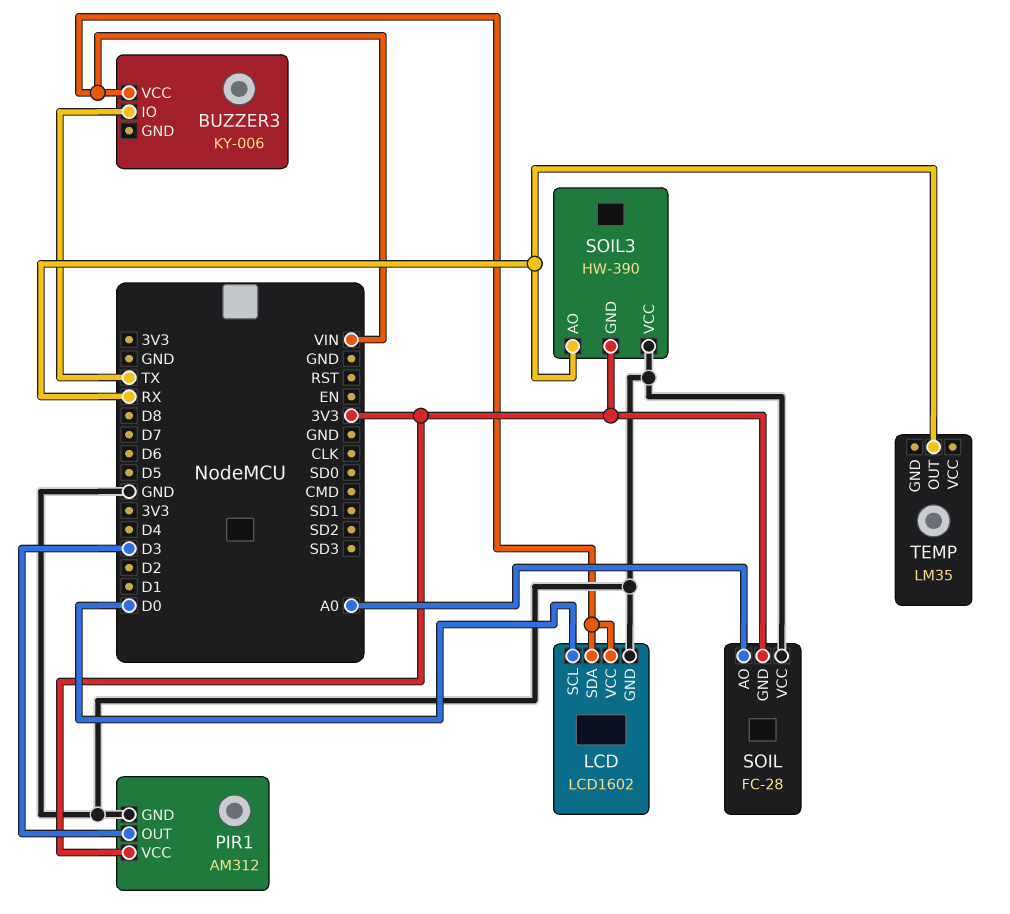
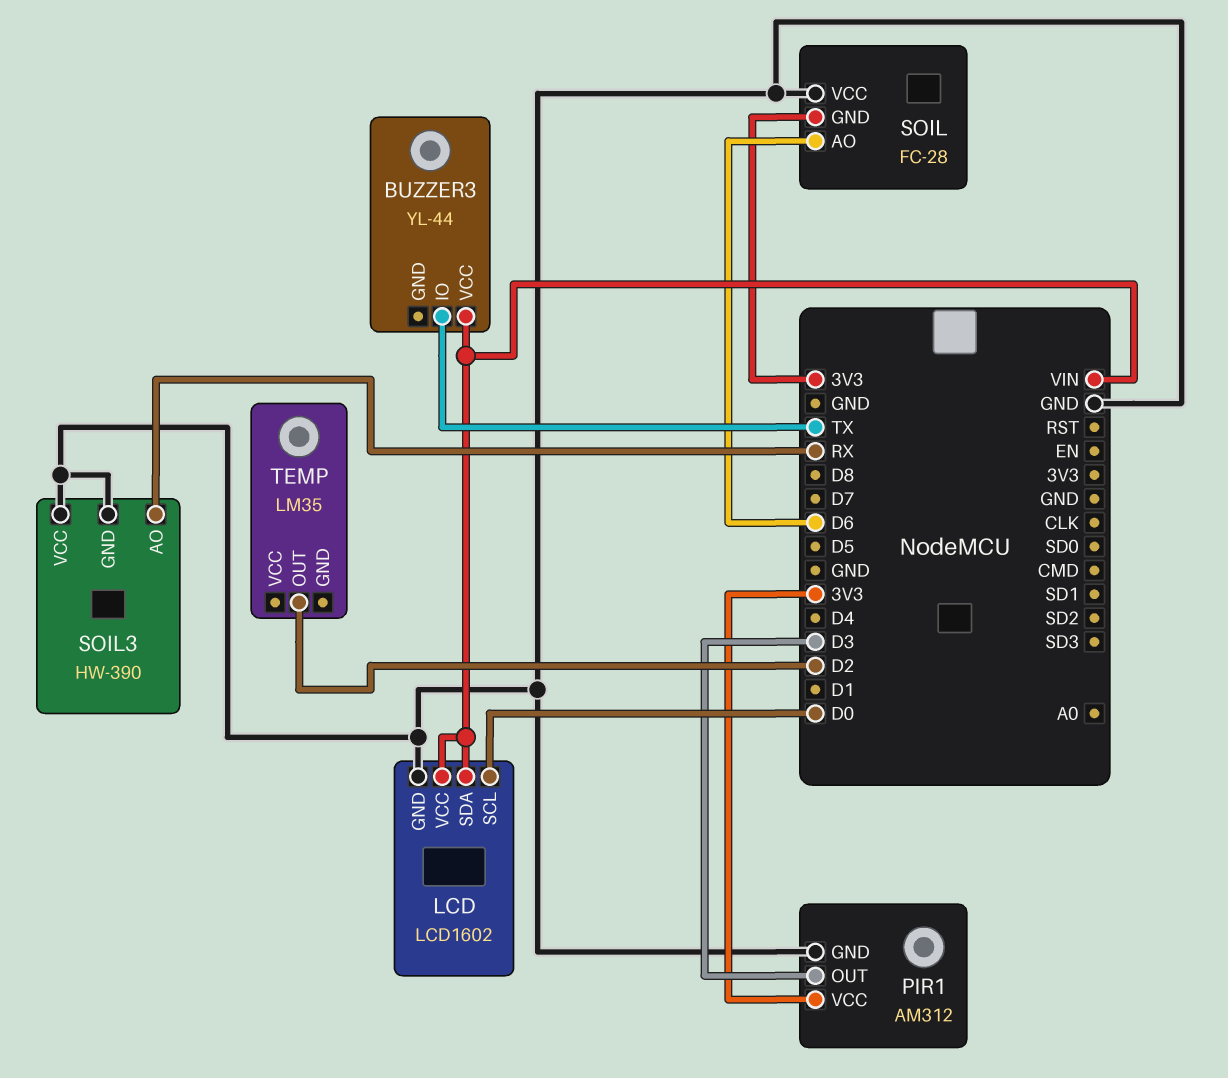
BUZZER3: KY-006 -> YL-44
SOIL pin AO: A0 -> D6
SOIL3 pin GND: 3V3 -> GND
TEMP pin OUT: RX -> D2

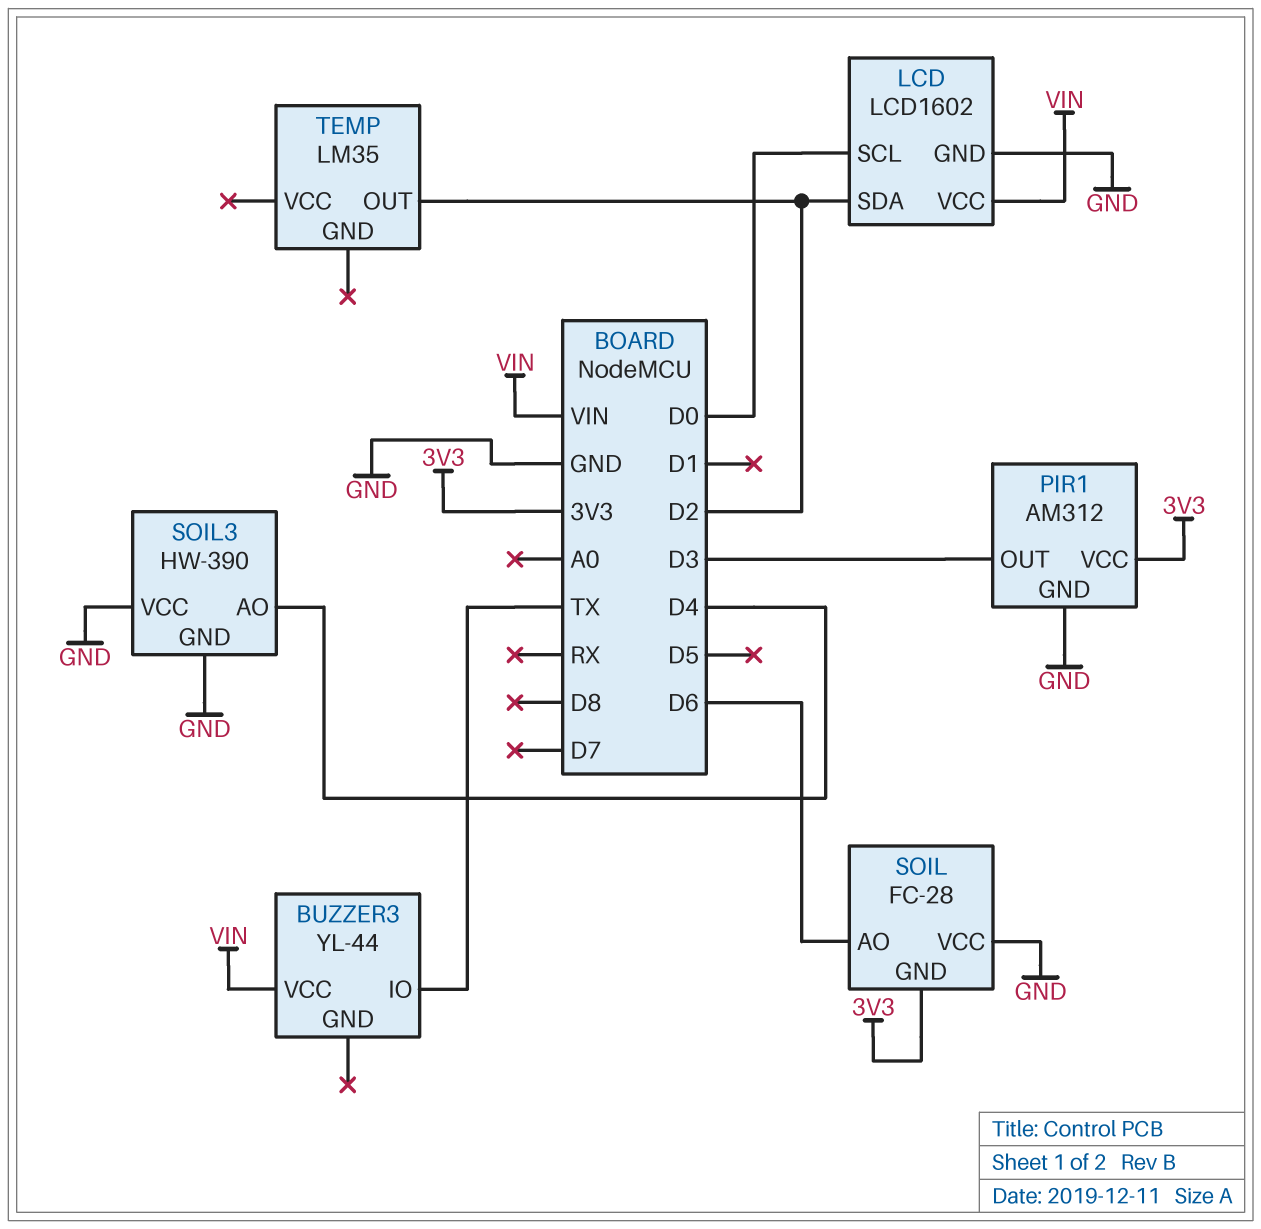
LCD pin SDA: VIN -> D2
SOIL3 pin AO: RX -> D4

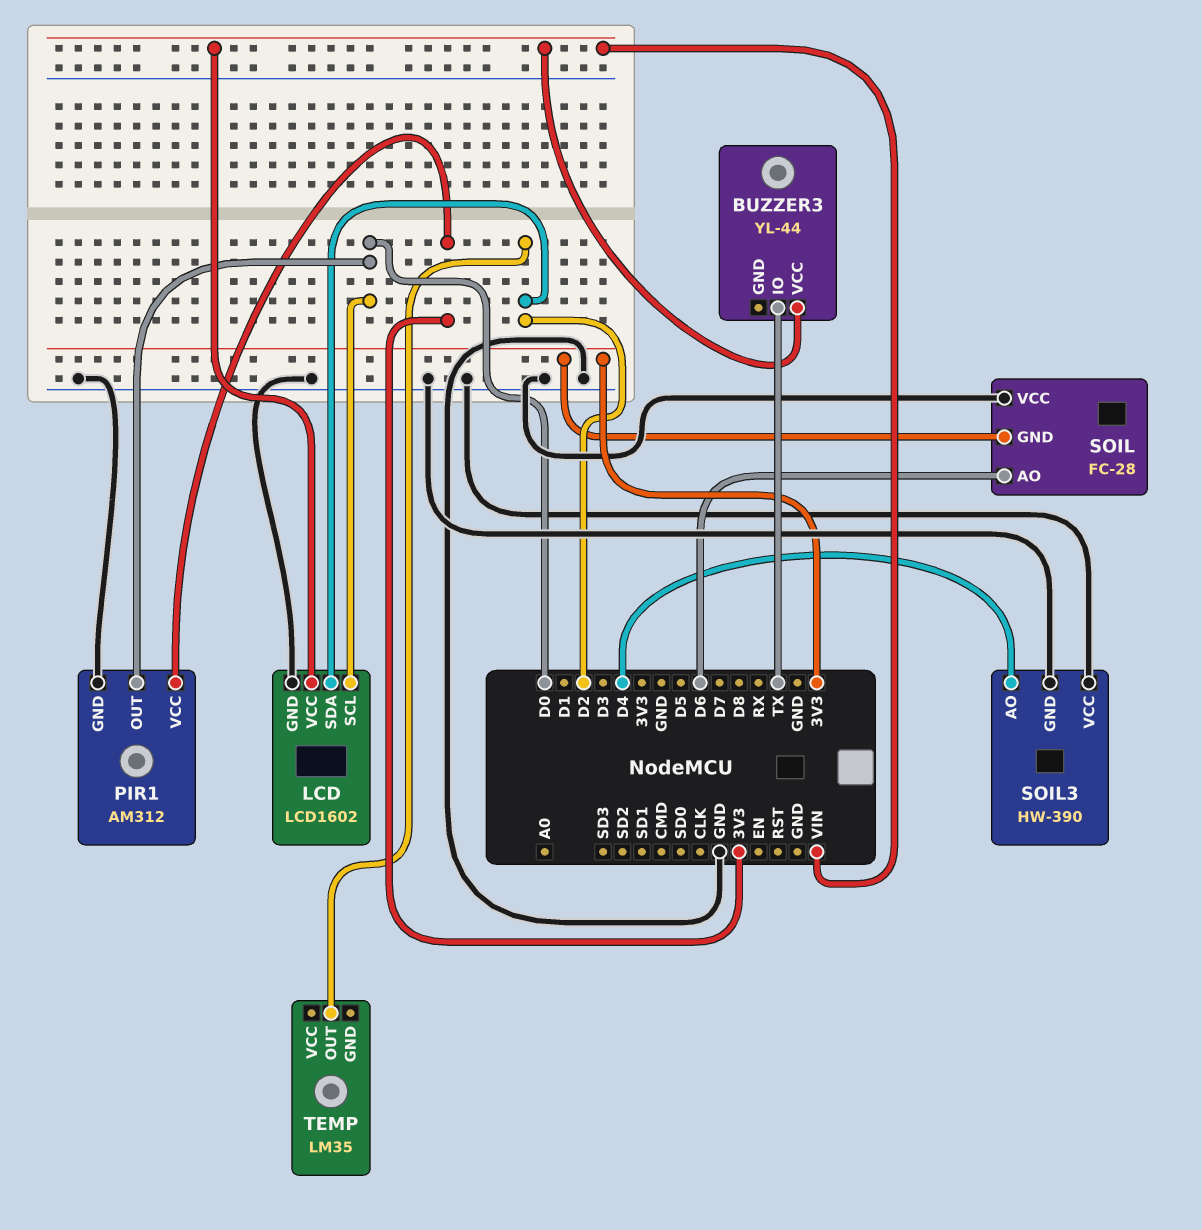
PIR1 pin OUT: D3 -> D0

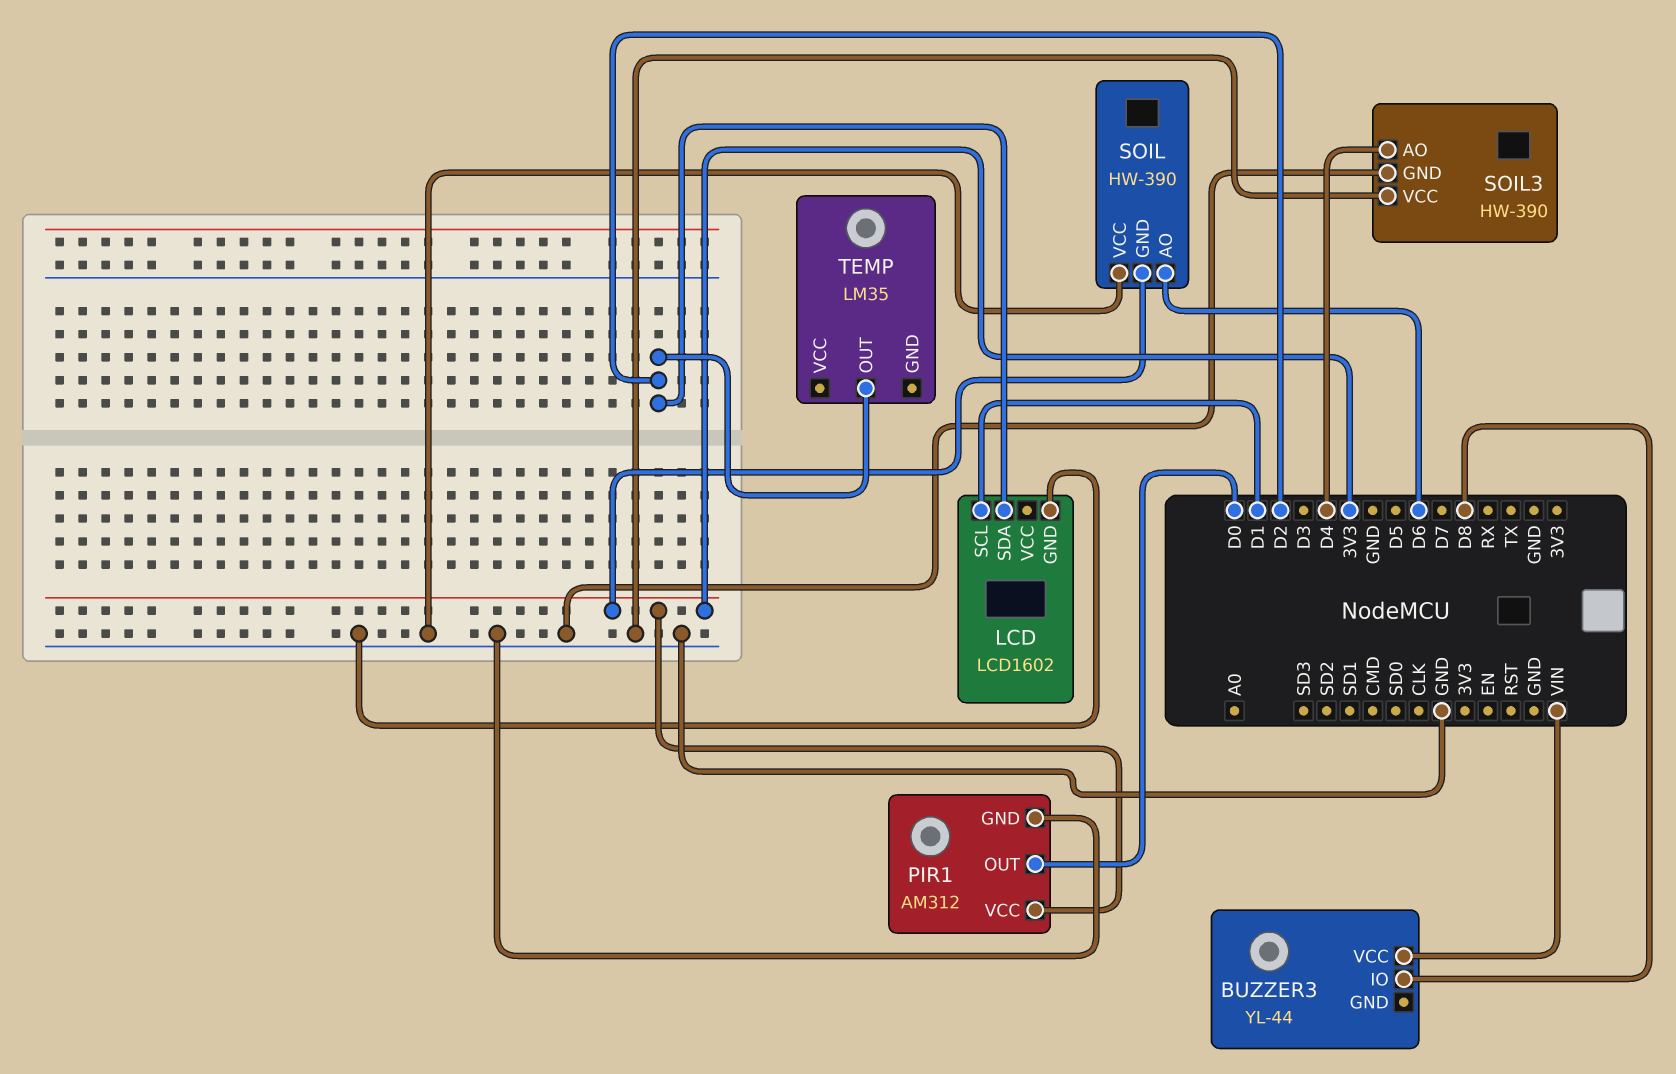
BUZZER3 pin IO: TX -> D8
LCD pin SCL: D0 -> D1
LCD pin VCC: VIN -> none
SOIL: FC-28 -> HW-390

